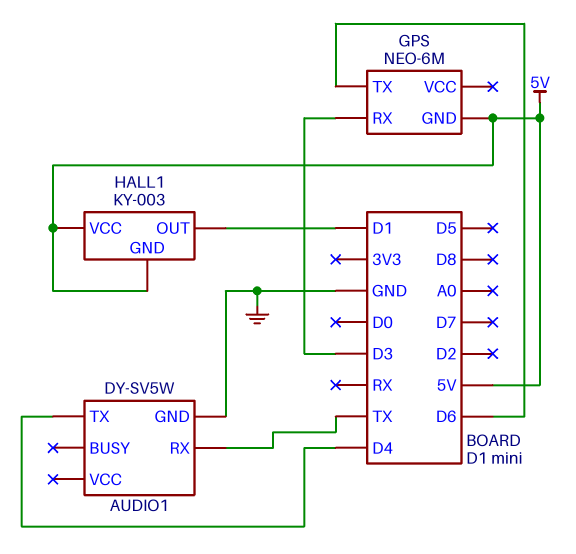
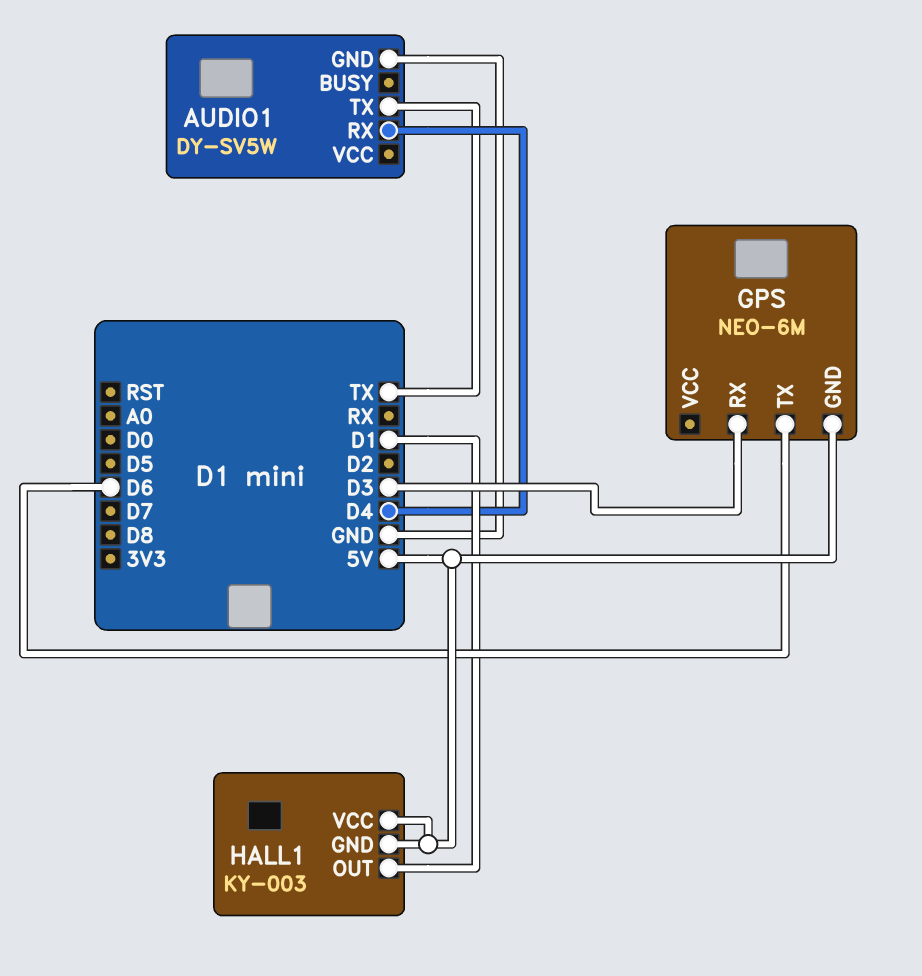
AUDIO1 pin RX: TX -> D4
AUDIO1 pin TX: D4 -> TX

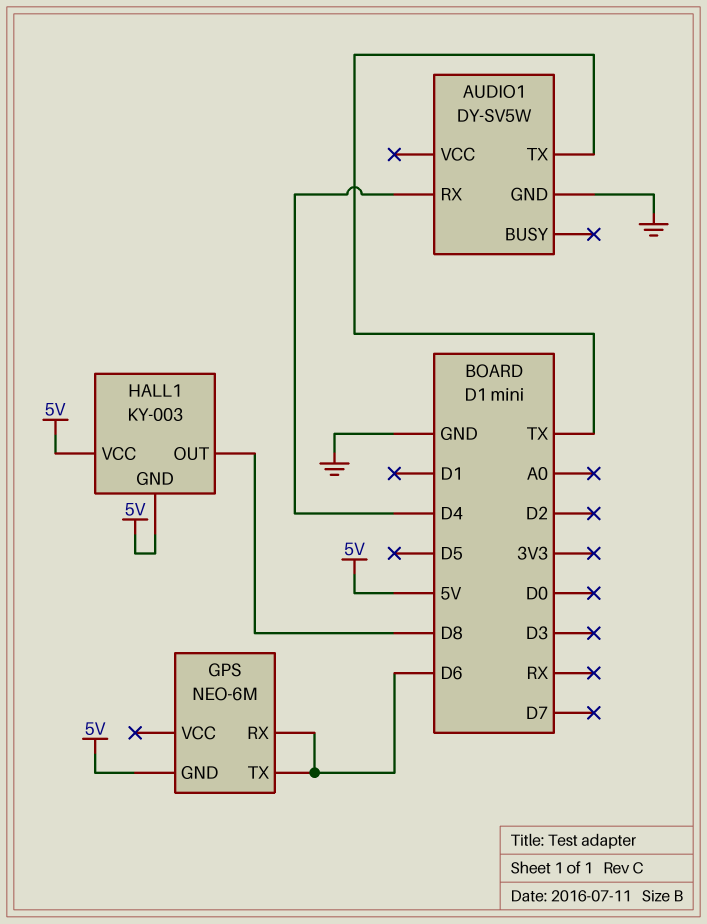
GPS pin RX: D3 -> D6
HALL1 pin OUT: D1 -> D8

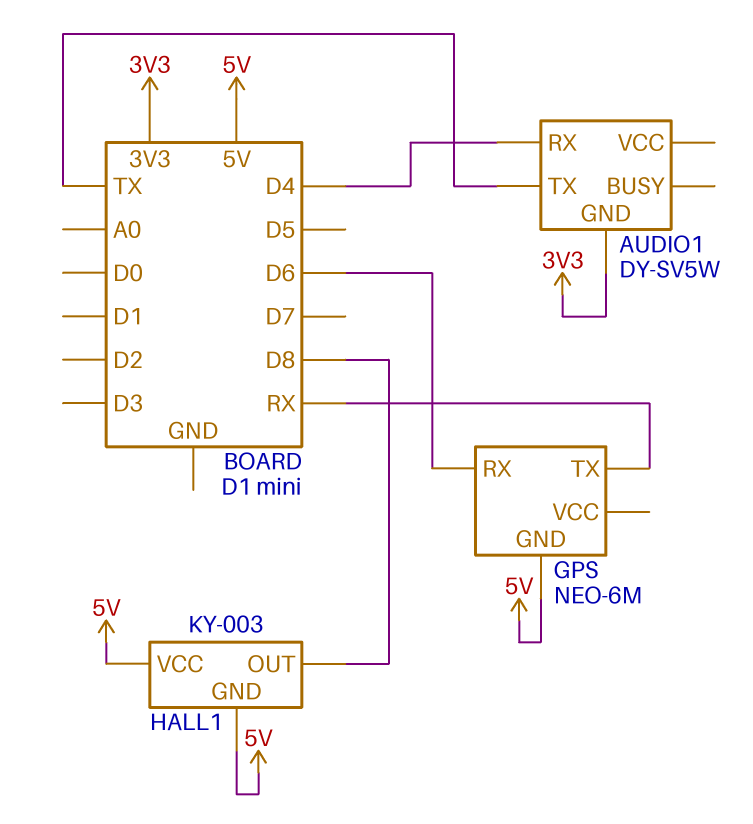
AUDIO1 pin GND: GND -> 3V3
GPS pin TX: D6 -> RX

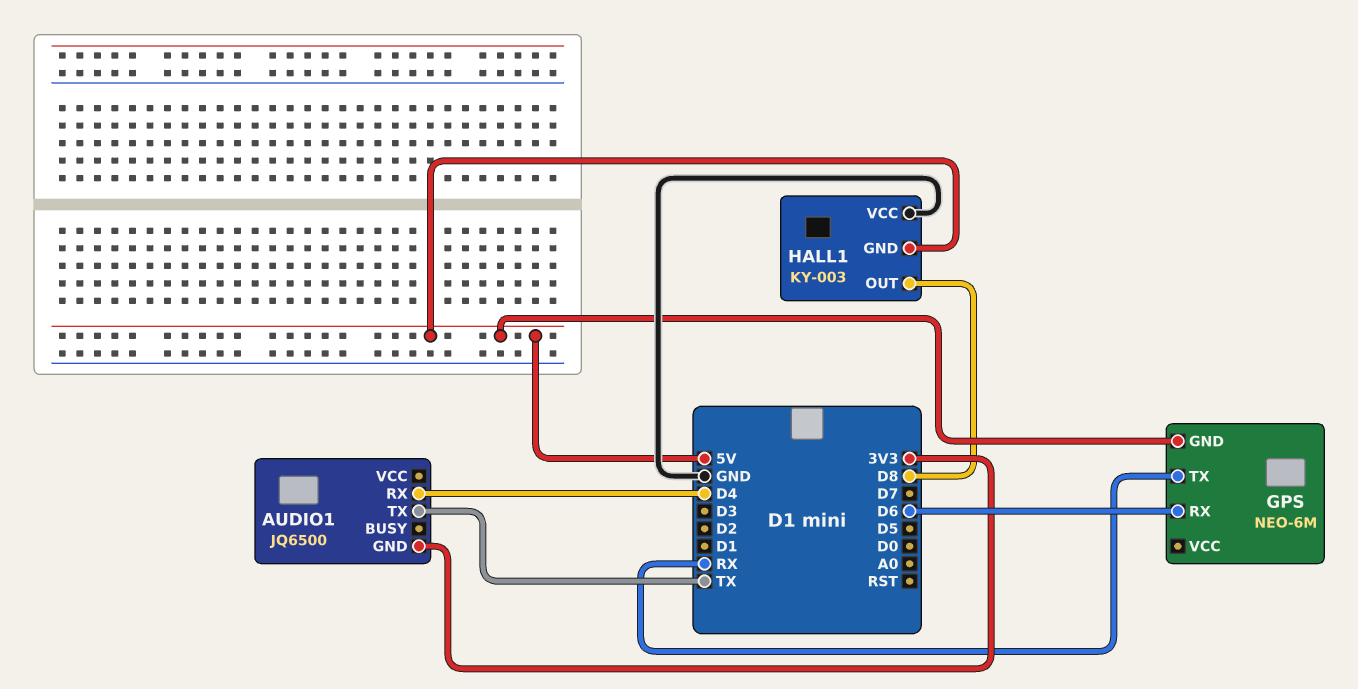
AUDIO1: DY-SV5W -> JQ6500
HALL1 pin VCC: 5V -> GND

